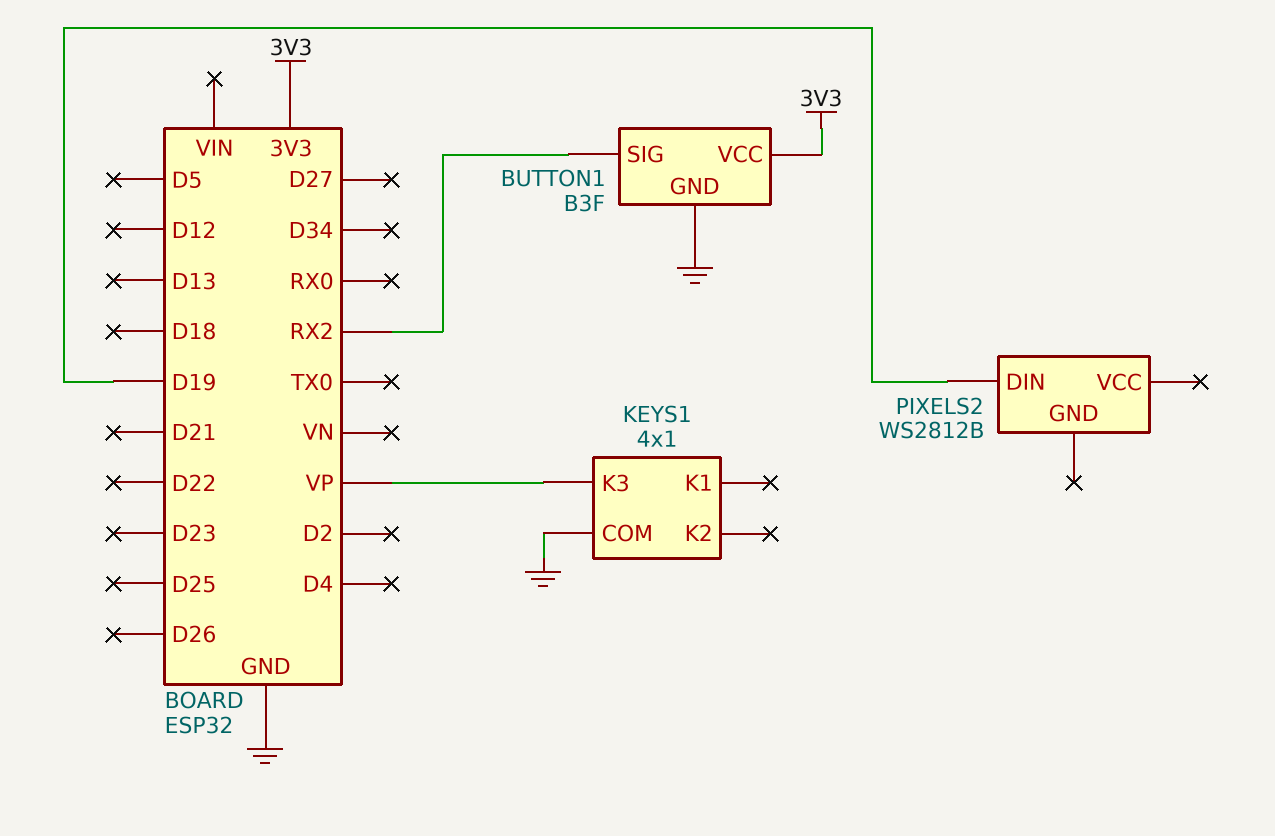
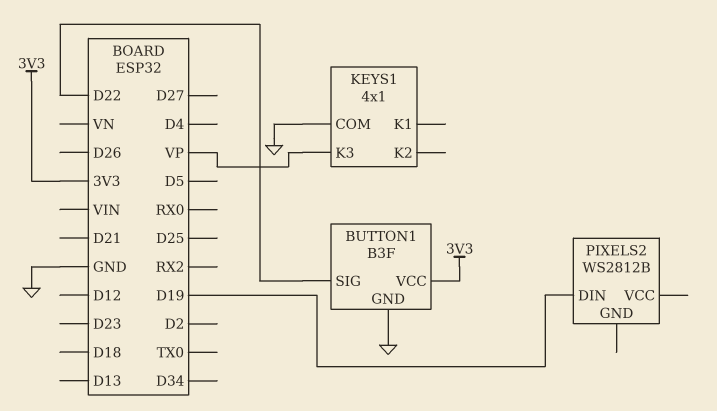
BUTTON1 pin SIG: RX2 -> D22

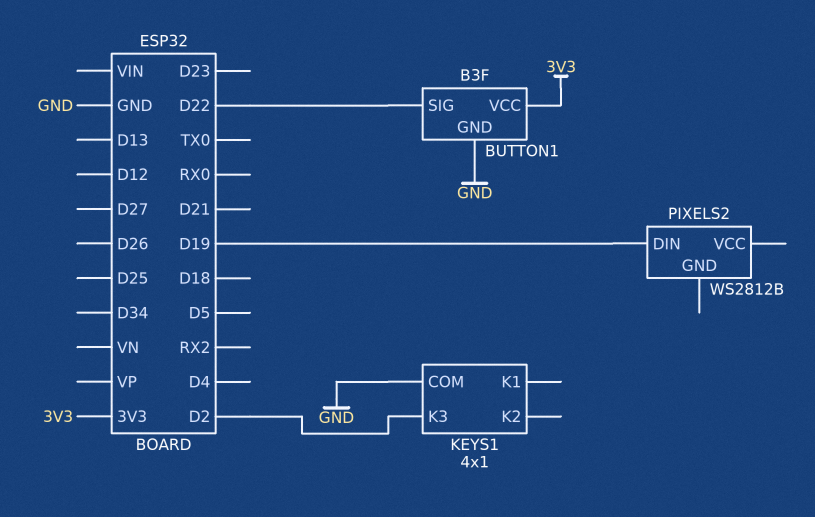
KEYS1 pin K3: VP -> D2

